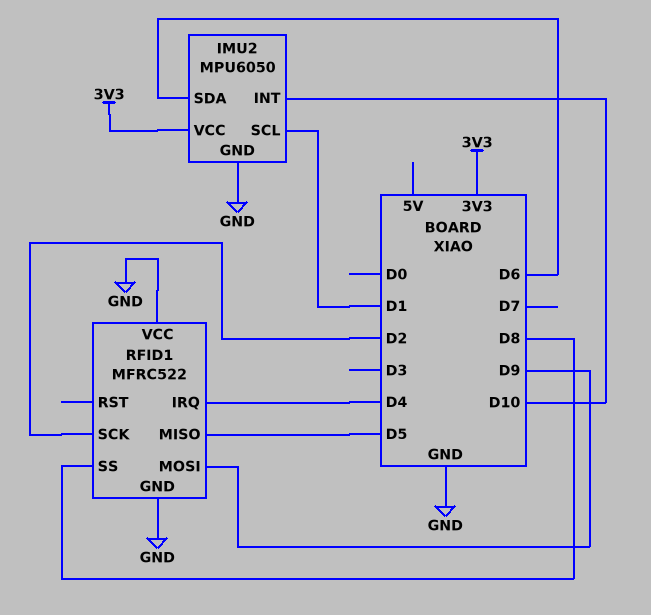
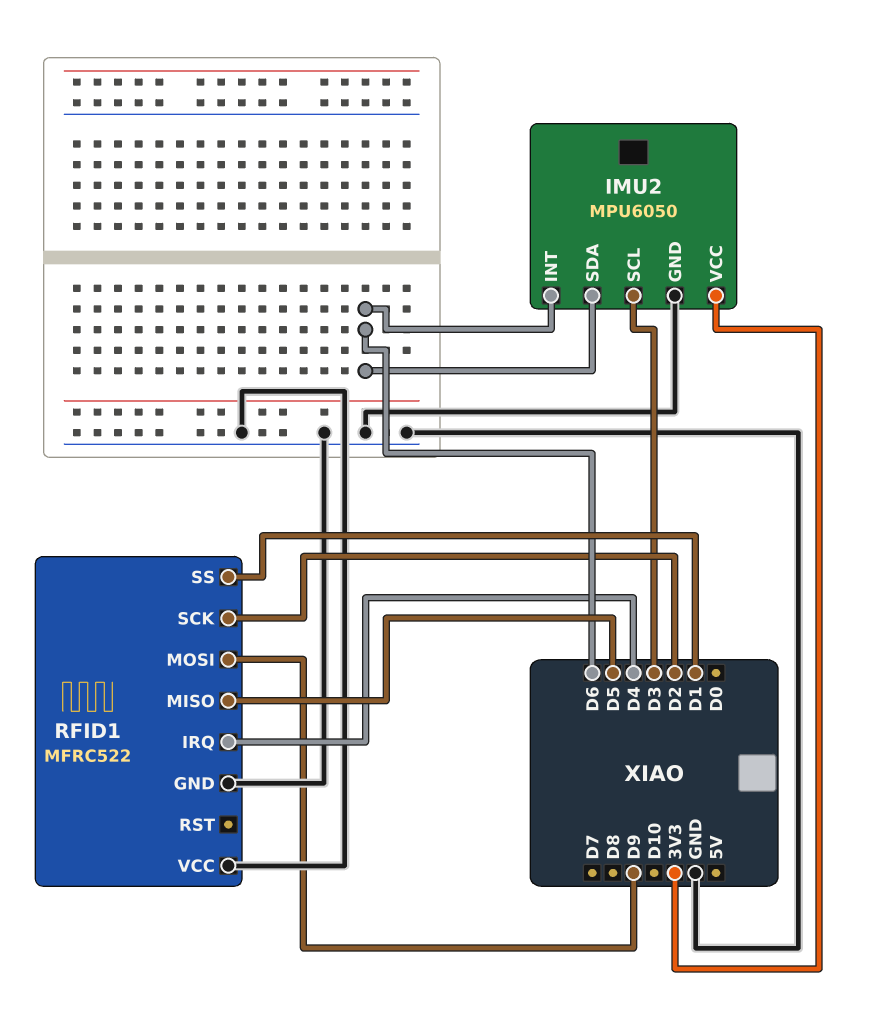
IMU2 pin INT: D10 -> D6
IMU2 pin SCL: D1 -> D3
RFID1 pin SS: D8 -> D1

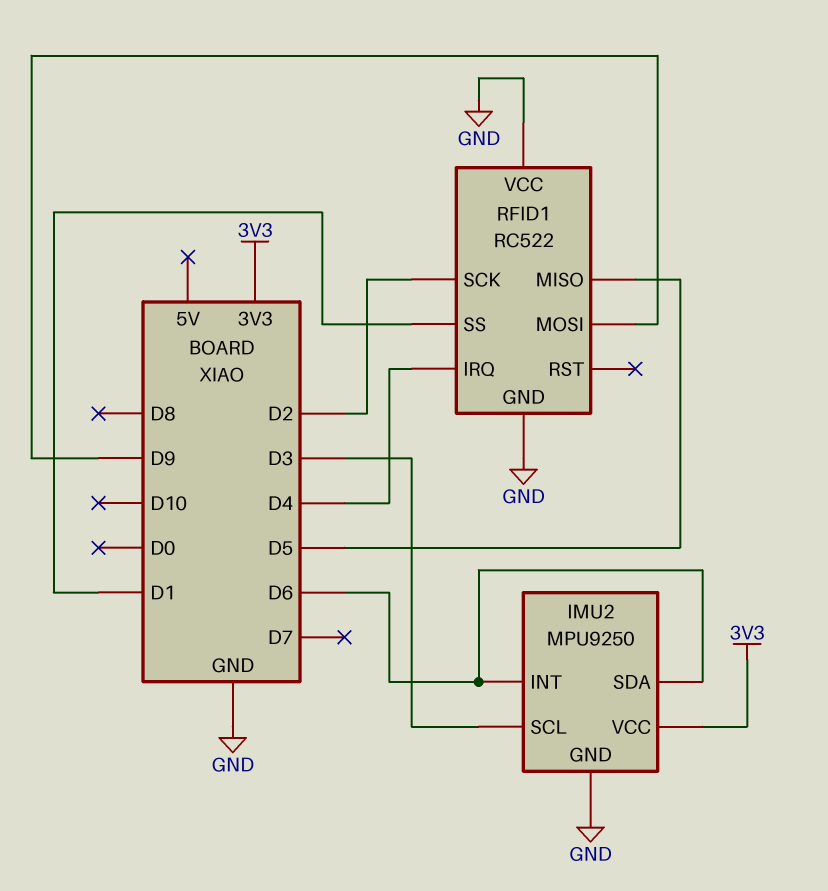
IMU2: MPU6050 -> MPU9250
RFID1: MFRC522 -> RC522

